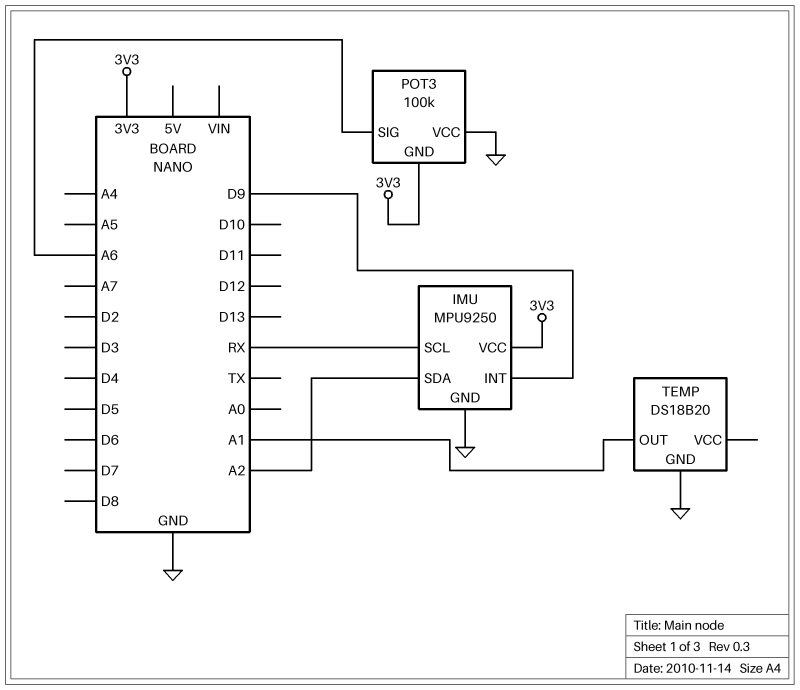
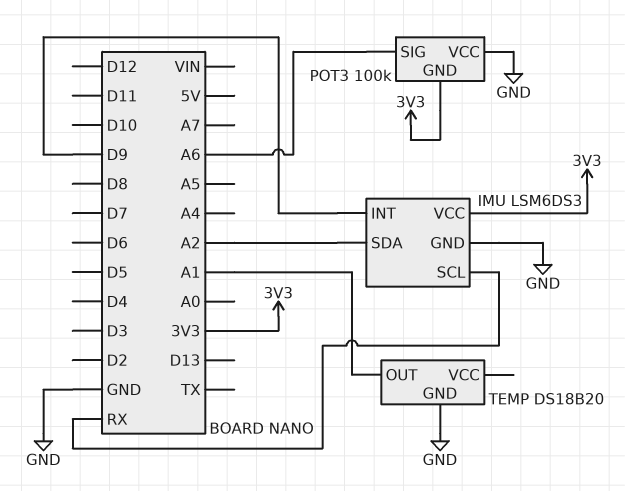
IMU: MPU9250 -> LSM6DS3

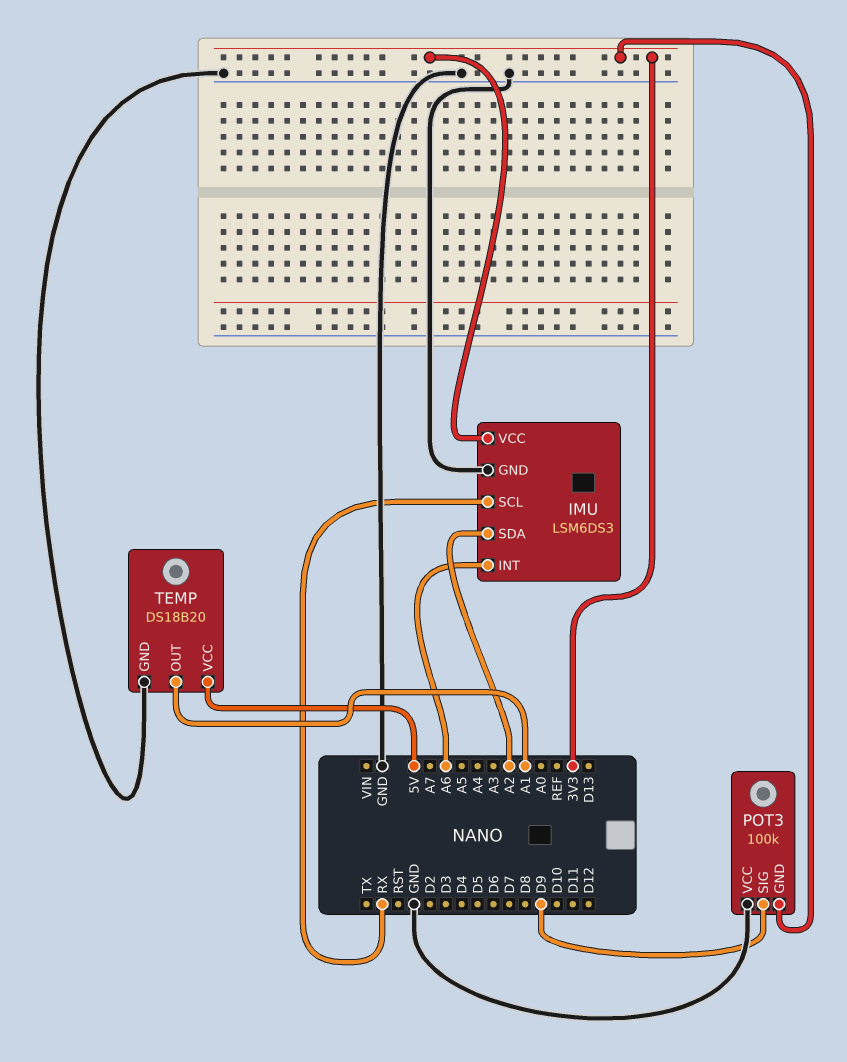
IMU pin INT: D9 -> A6
POT3 pin SIG: A6 -> D9
TEMP pin VCC: none -> 5V

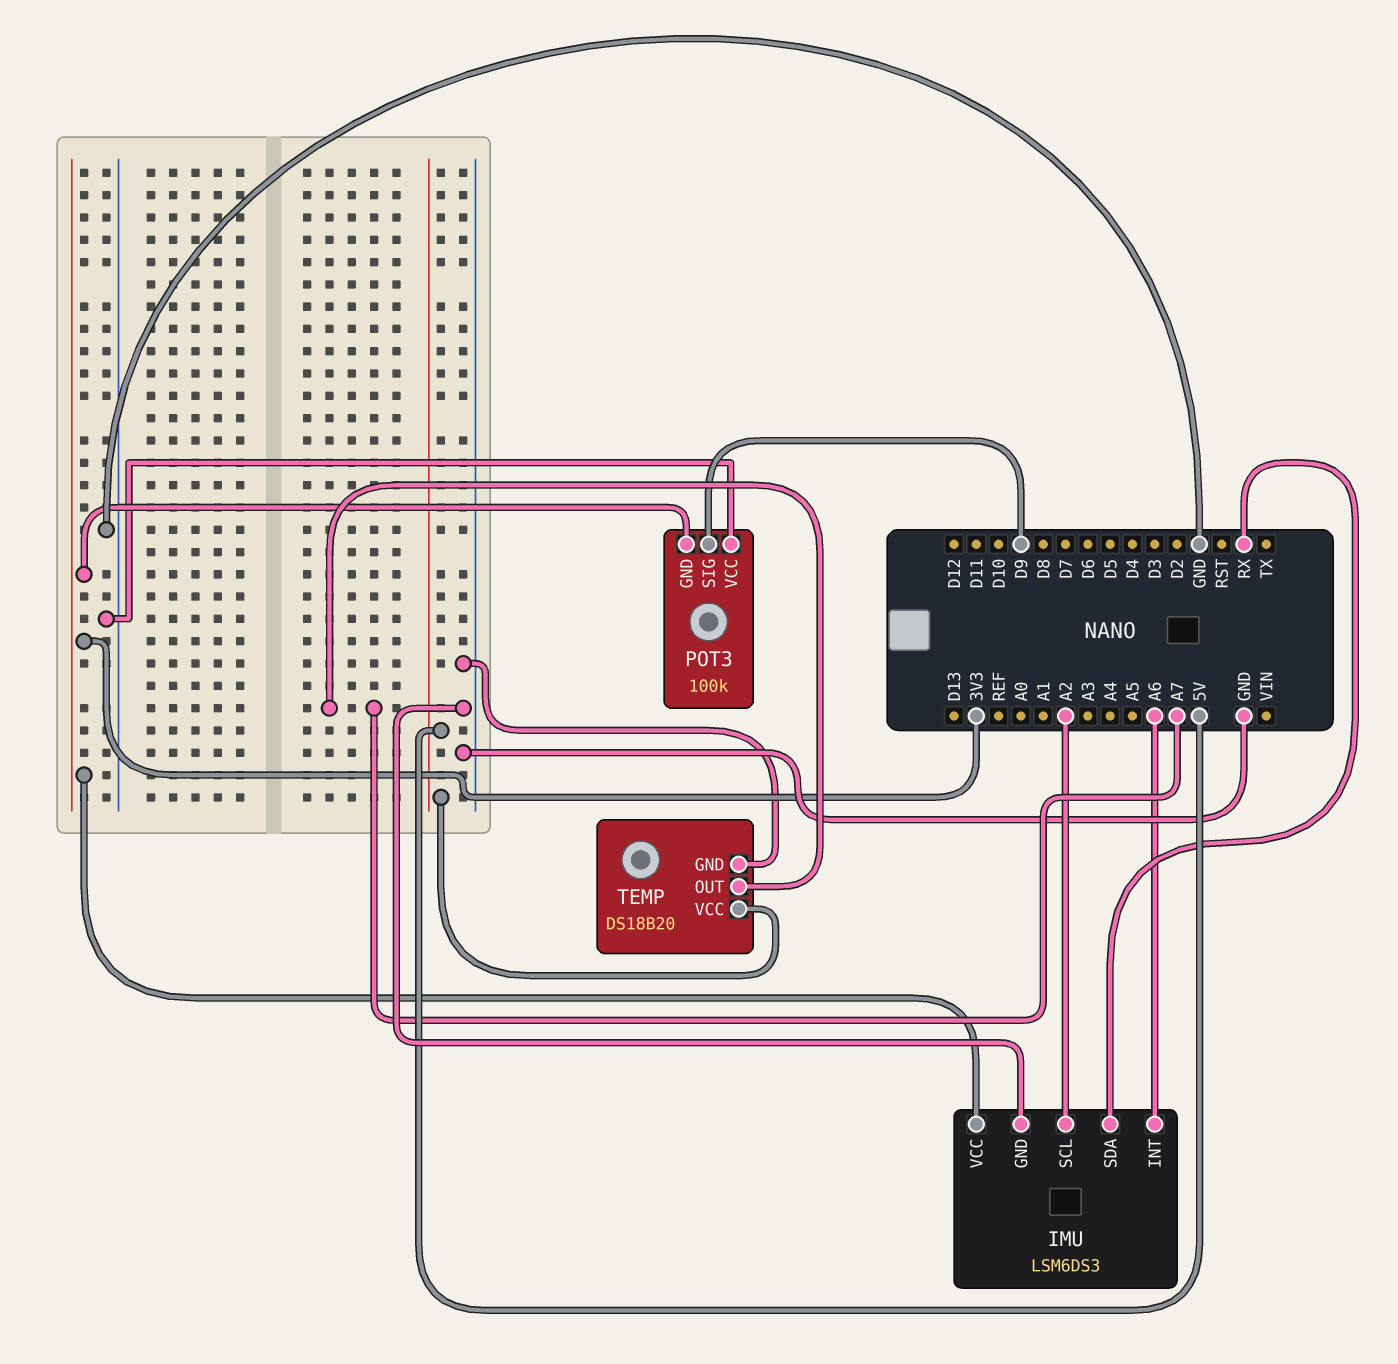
IMU pin SCL: RX -> A2
IMU pin SDA: A2 -> RX
TEMP pin OUT: A1 -> A7

